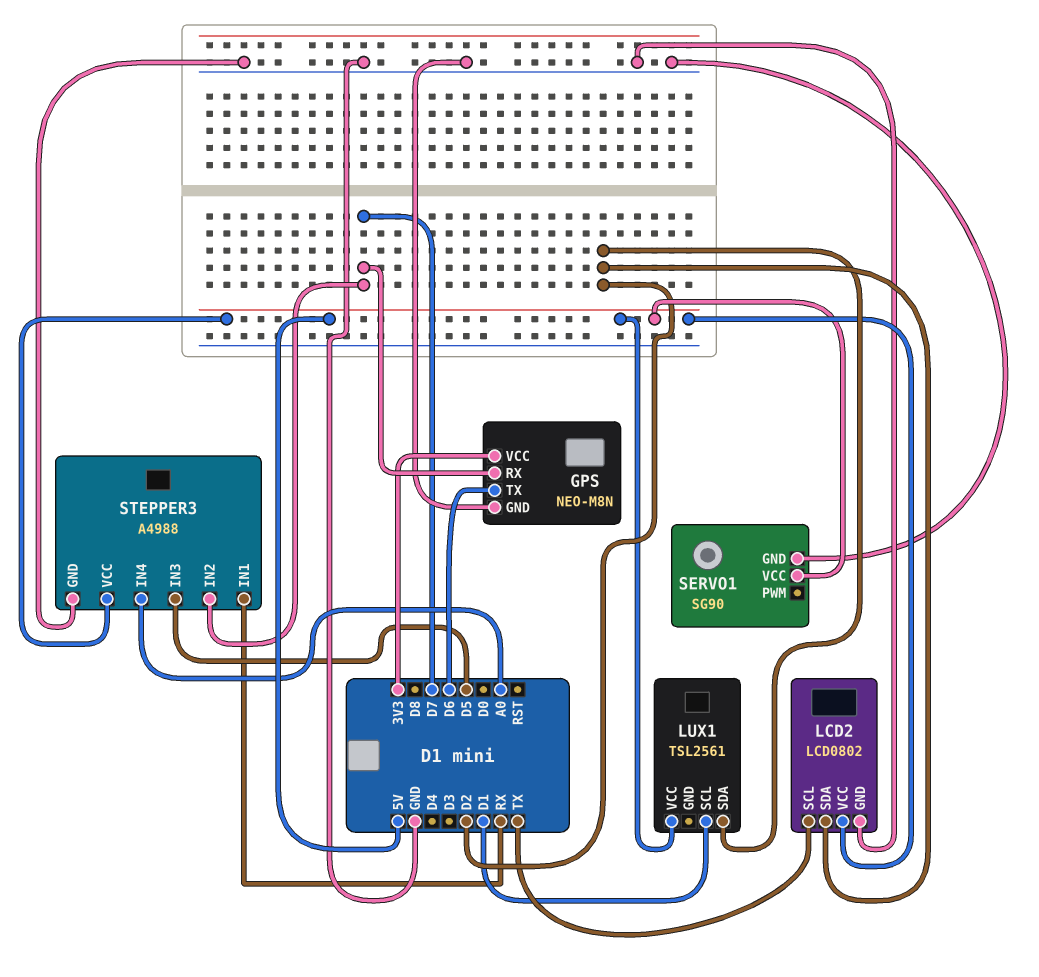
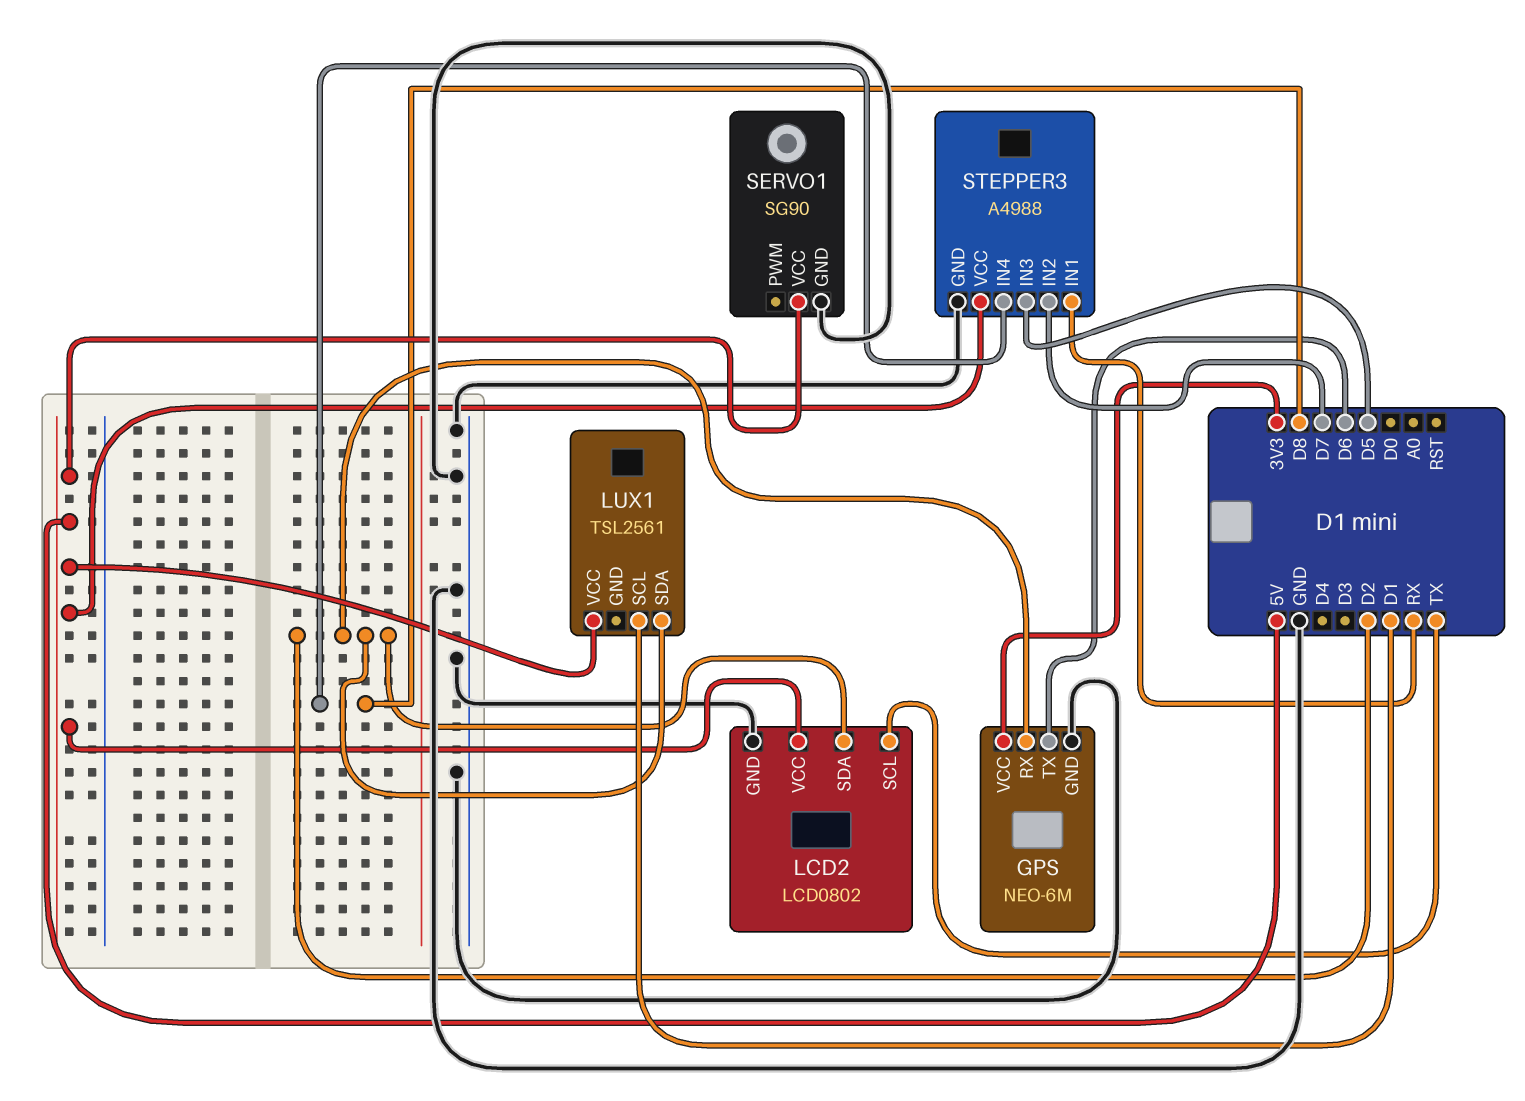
GPS: NEO-M8N -> NEO-6M
GPS pin RX: D7 -> D2
STEPPER3 pin IN4: A0 -> D8

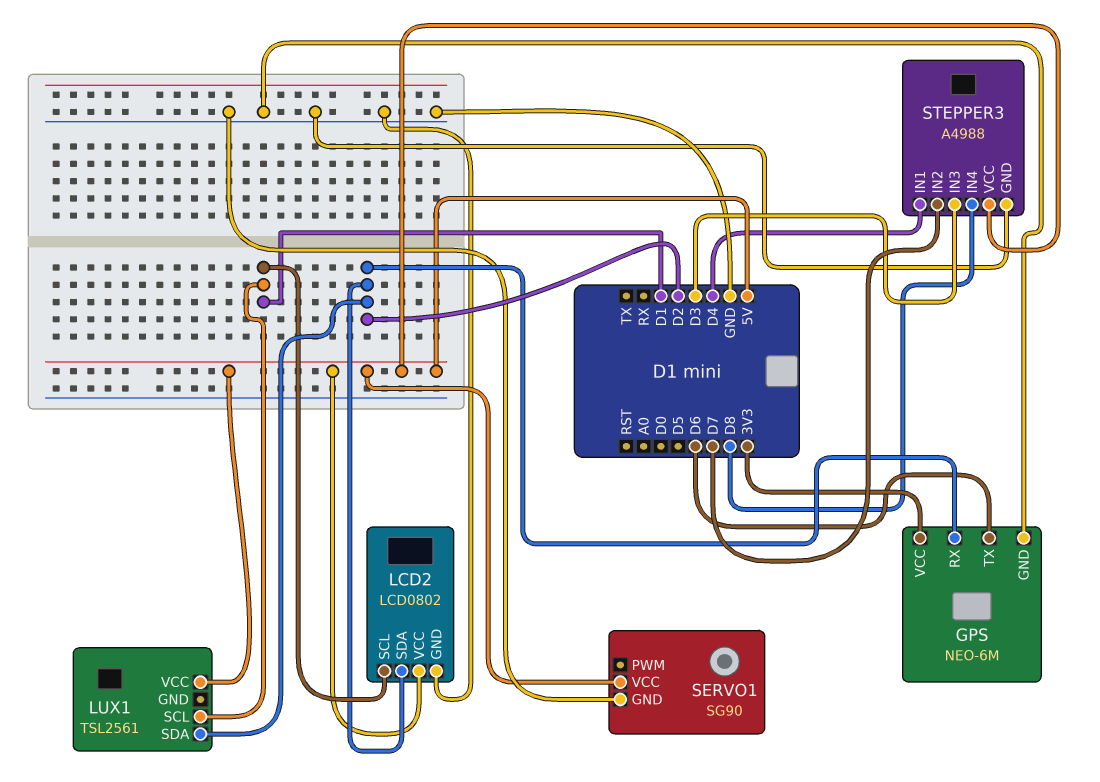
LCD2 pin SCL: TX -> D1
STEPPER3 pin IN1: RX -> D4
STEPPER3 pin IN3: D5 -> D3

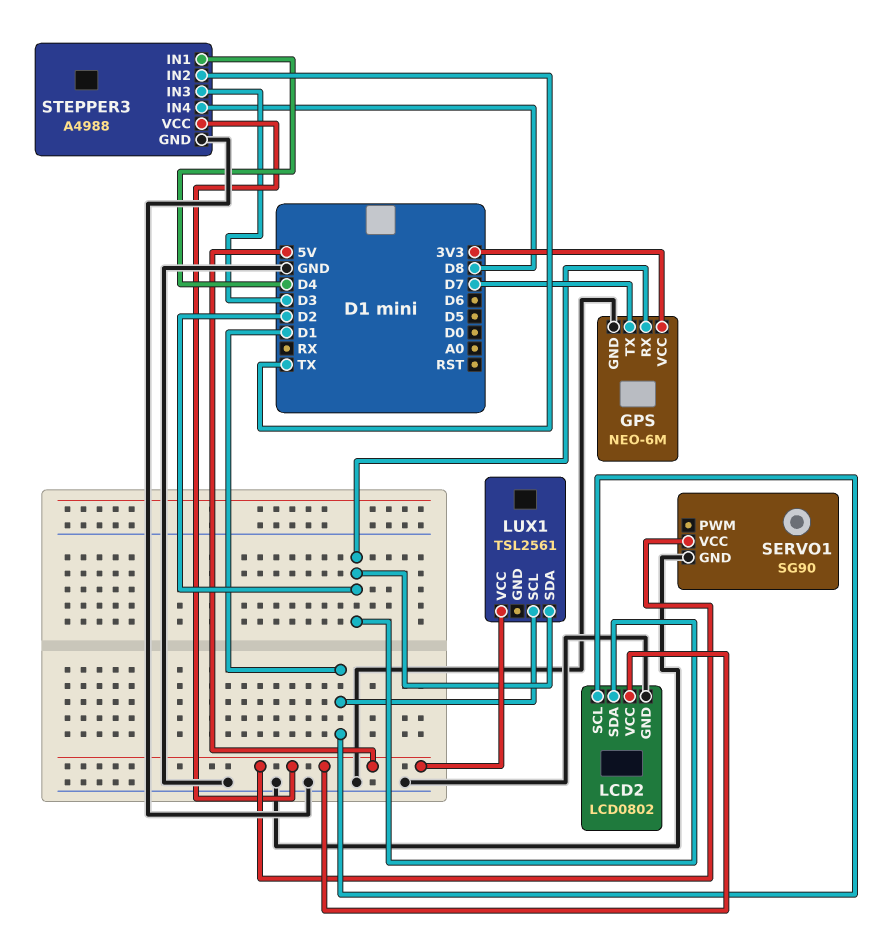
GPS pin TX: D6 -> D7
STEPPER3 pin IN2: D7 -> TX

